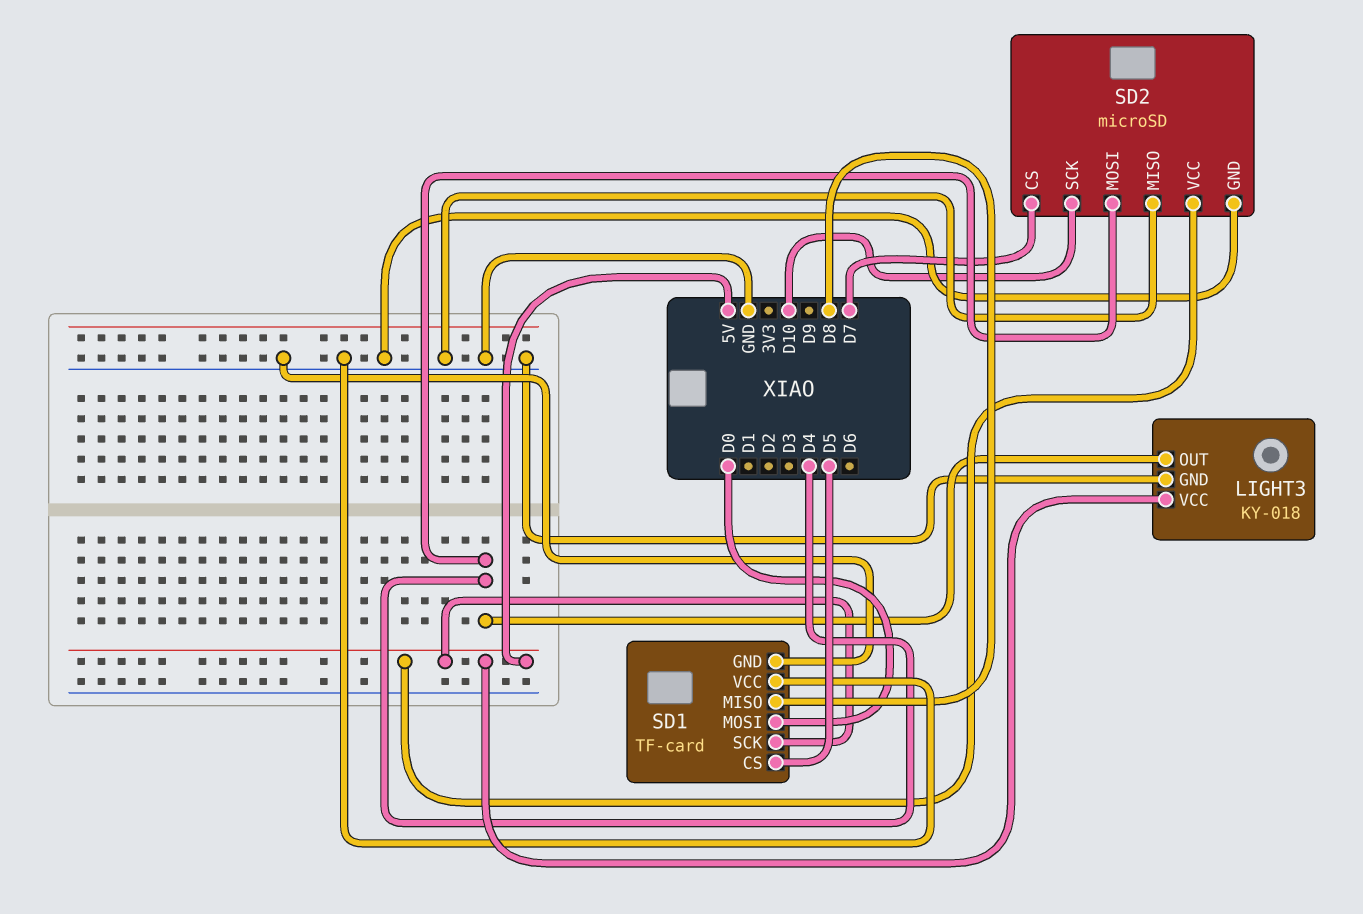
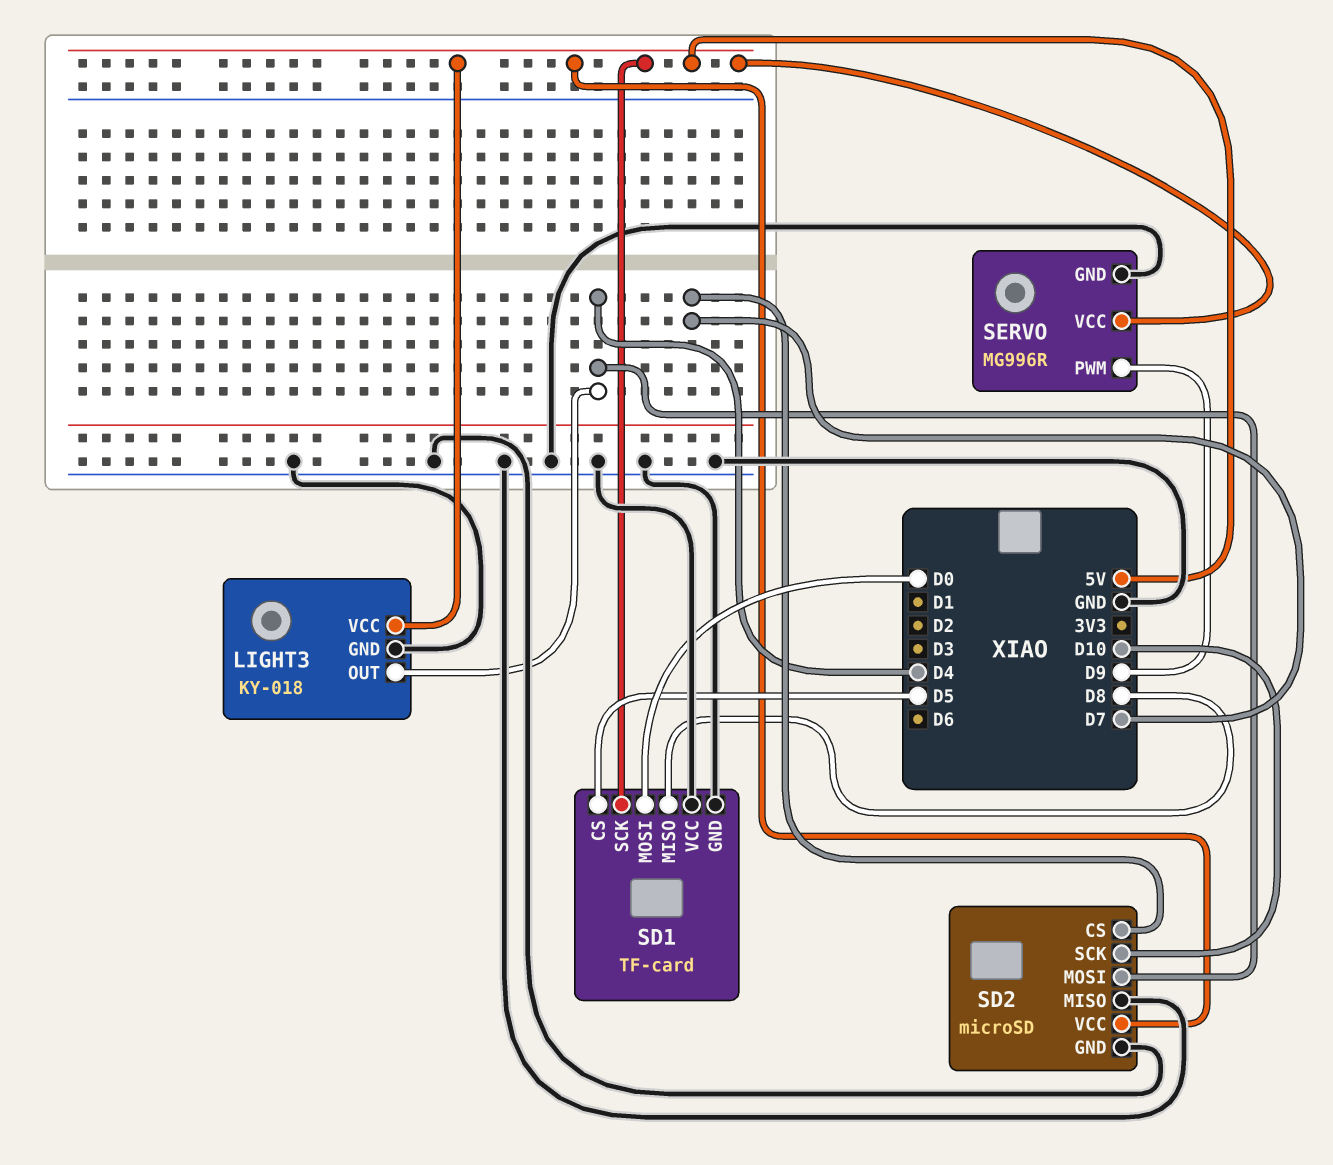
SERVO: none -> MG996R
SERVO pin GND: none -> GND
SERVO pin PWM: none -> D9
SERVO pin VCC: none -> 5V

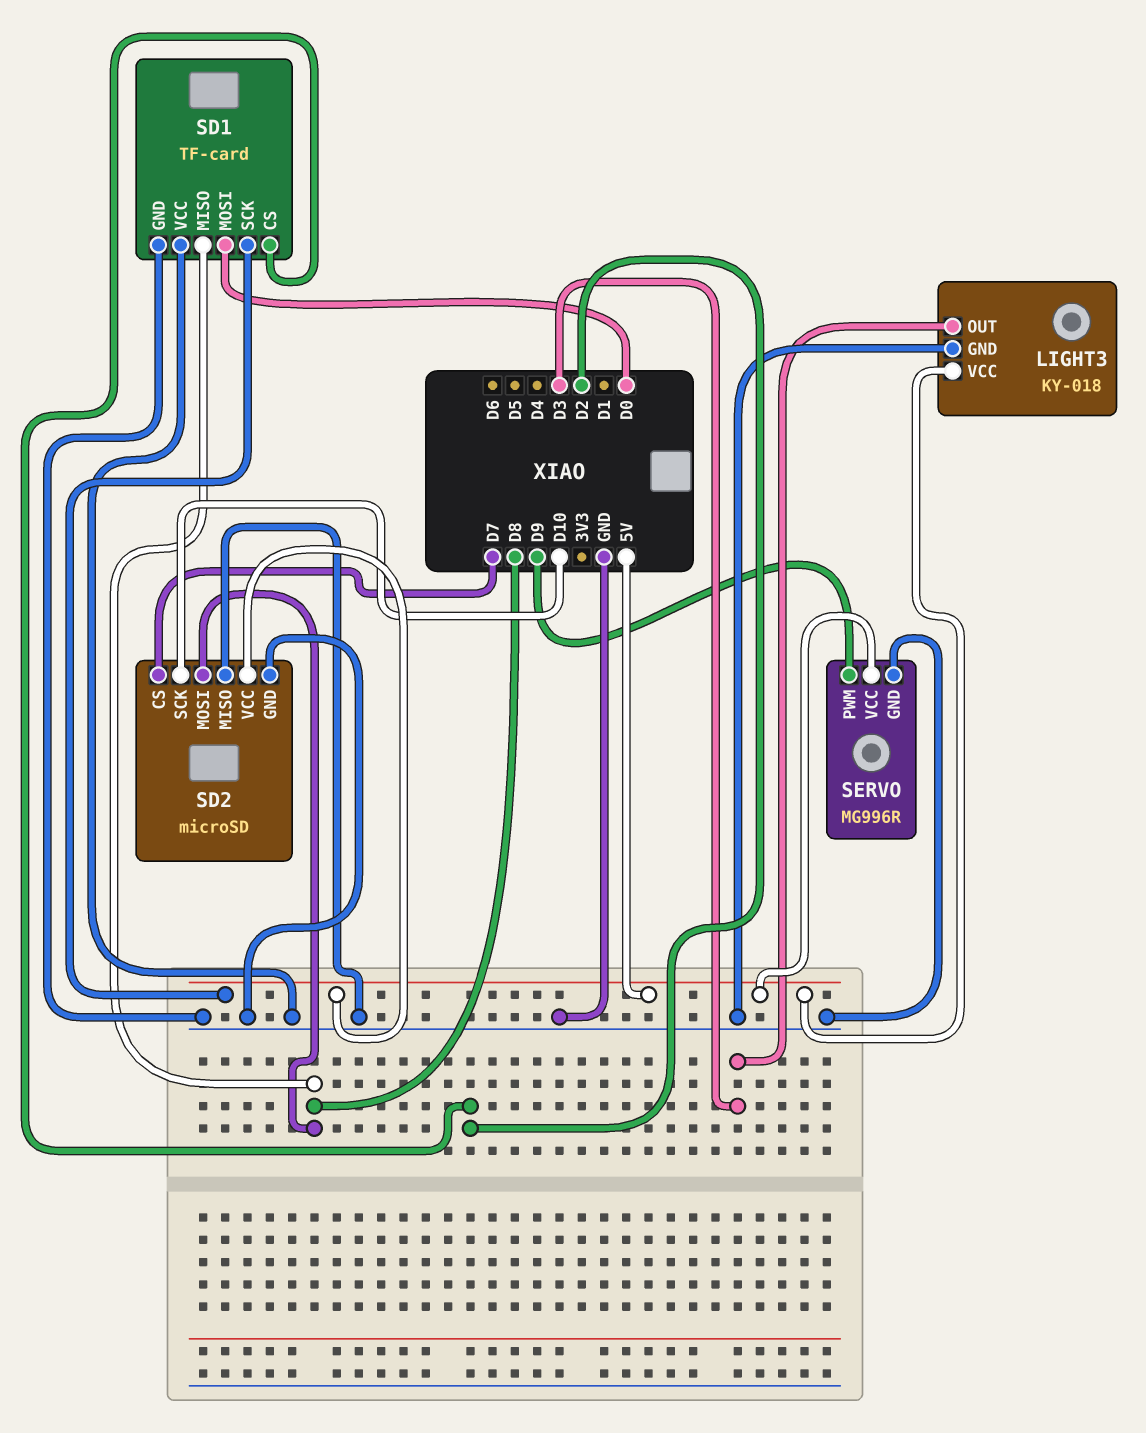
LIGHT3 pin OUT: D4 -> D3
SD1 pin CS: D5 -> D2
SD2 pin MOSI: D4 -> D8

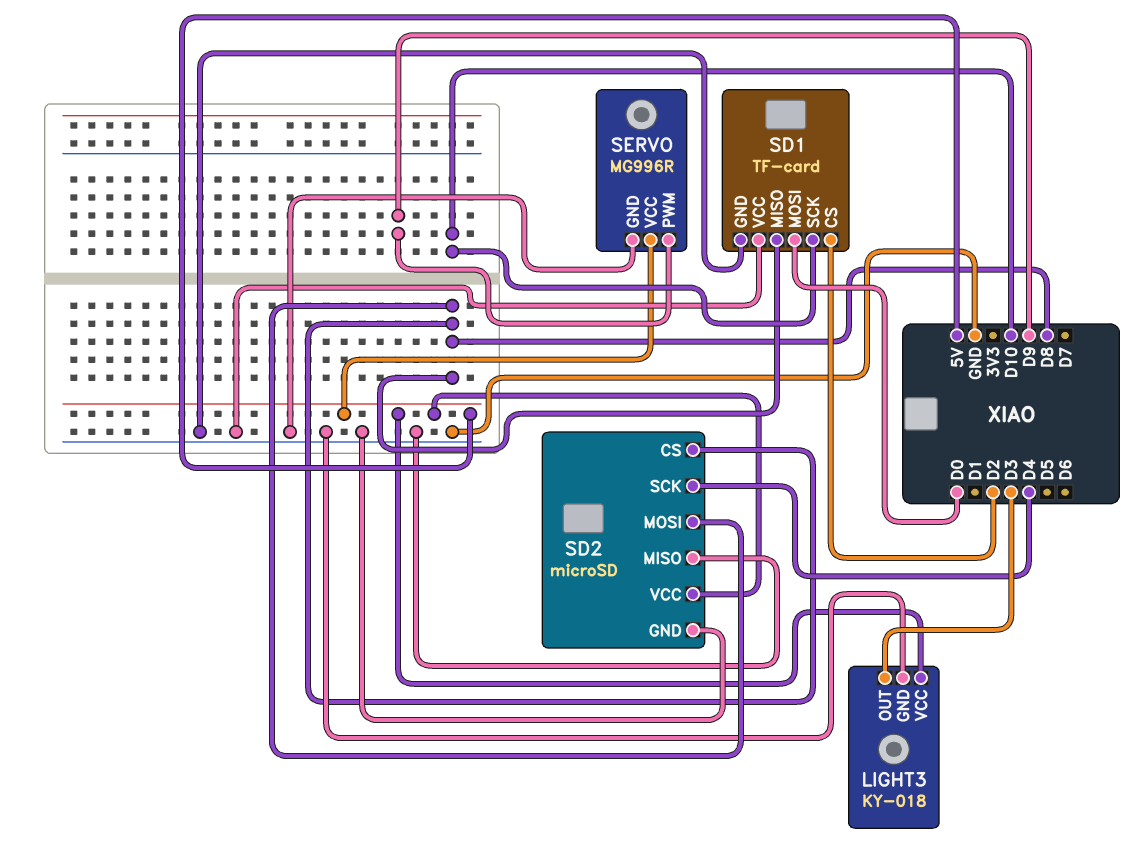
SD1 pin SCK: 5V -> D10
SD2 pin CS: D7 -> D8
SD2 pin SCK: D10 -> D4

